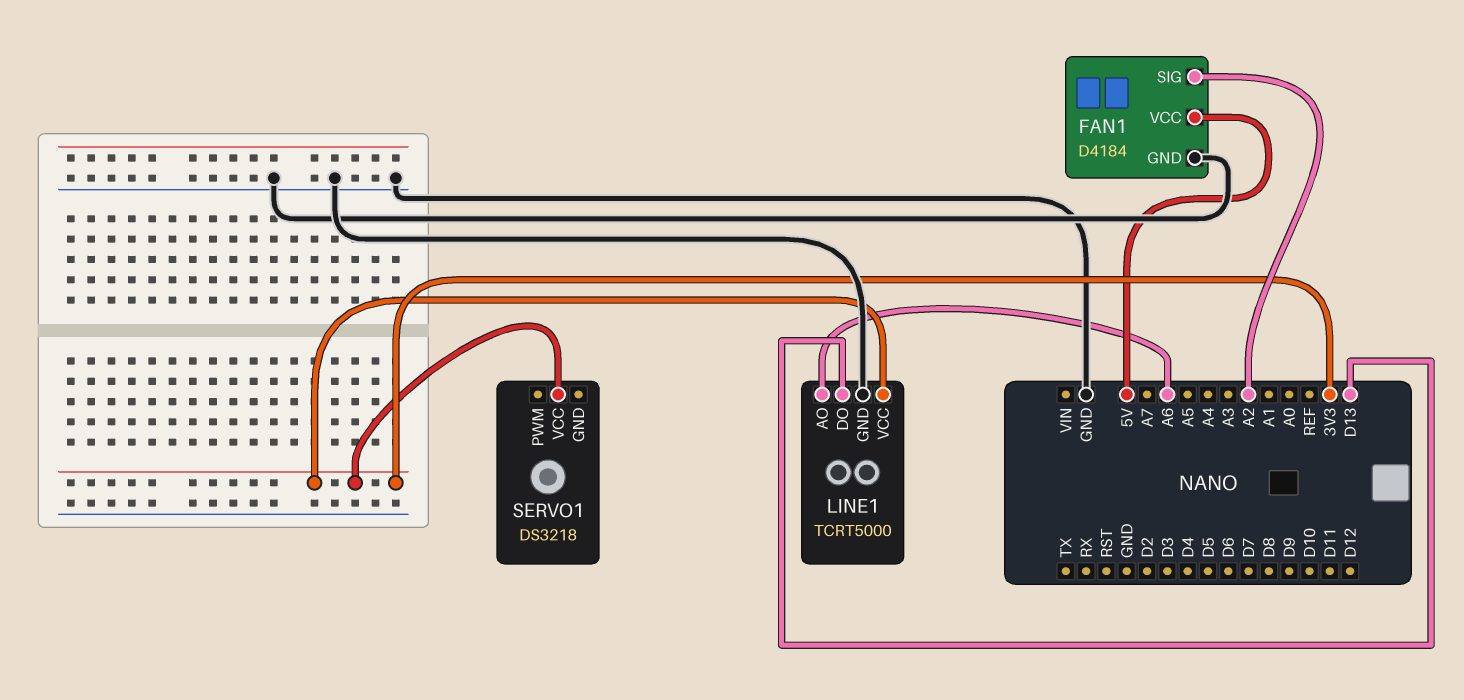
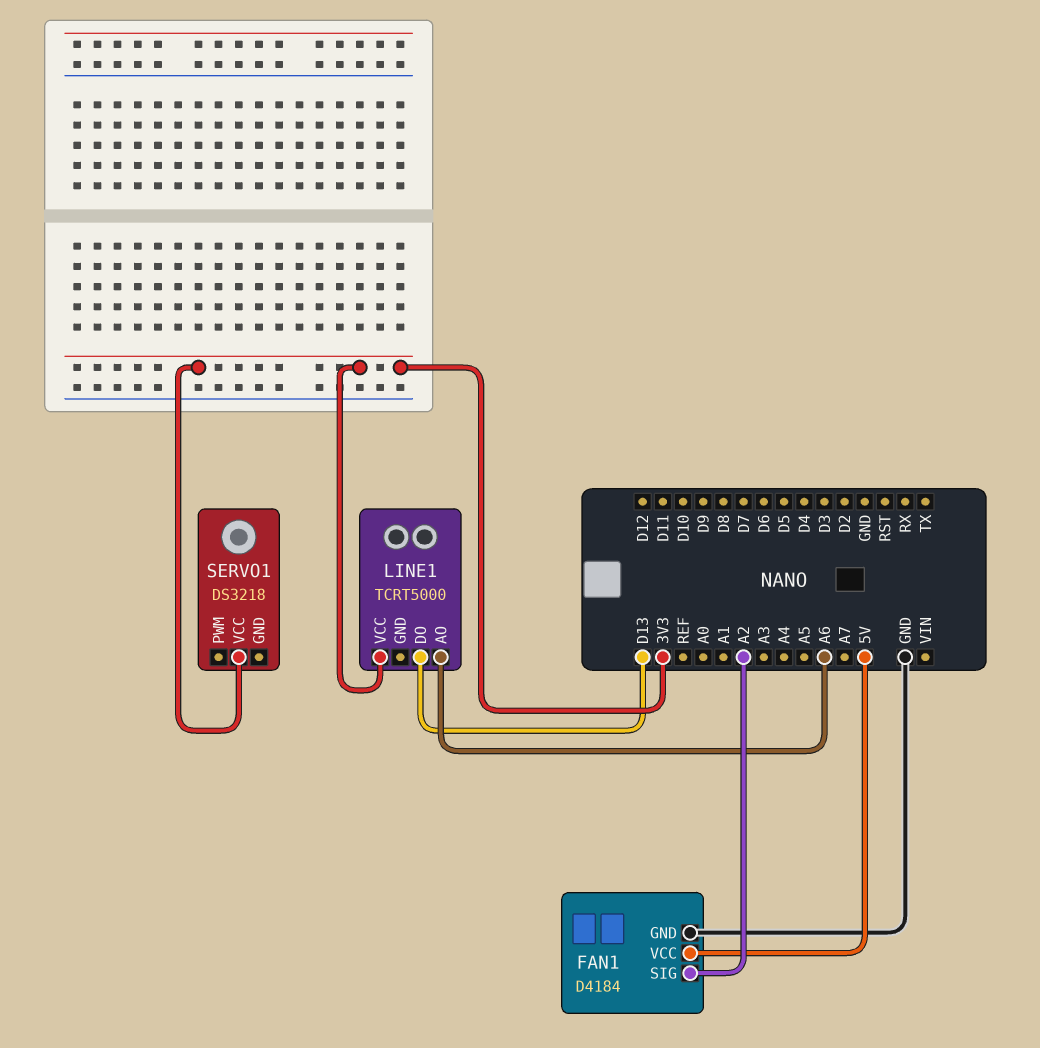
LINE1 pin GND: GND -> none

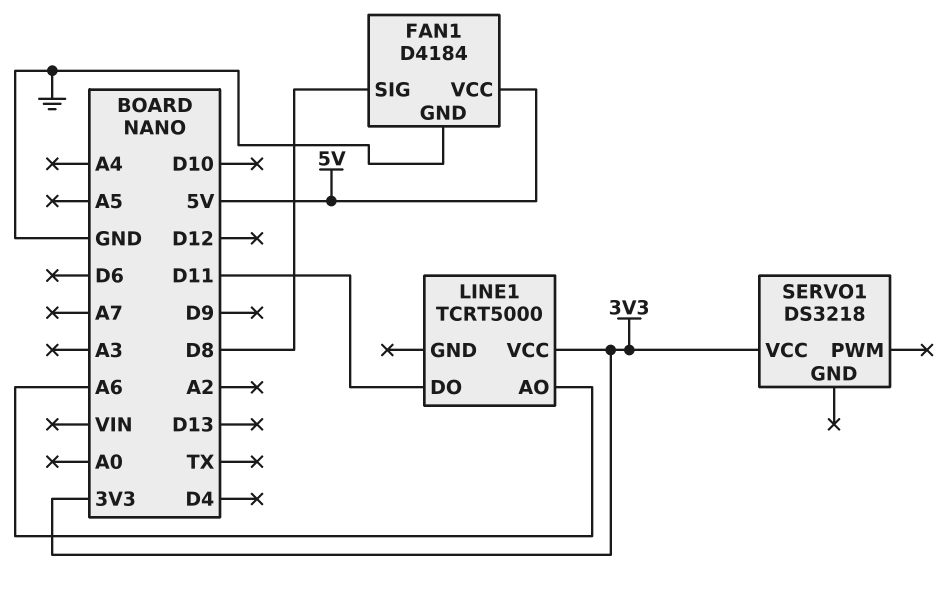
FAN1 pin SIG: A2 -> D8
LINE1 pin DO: D13 -> D11

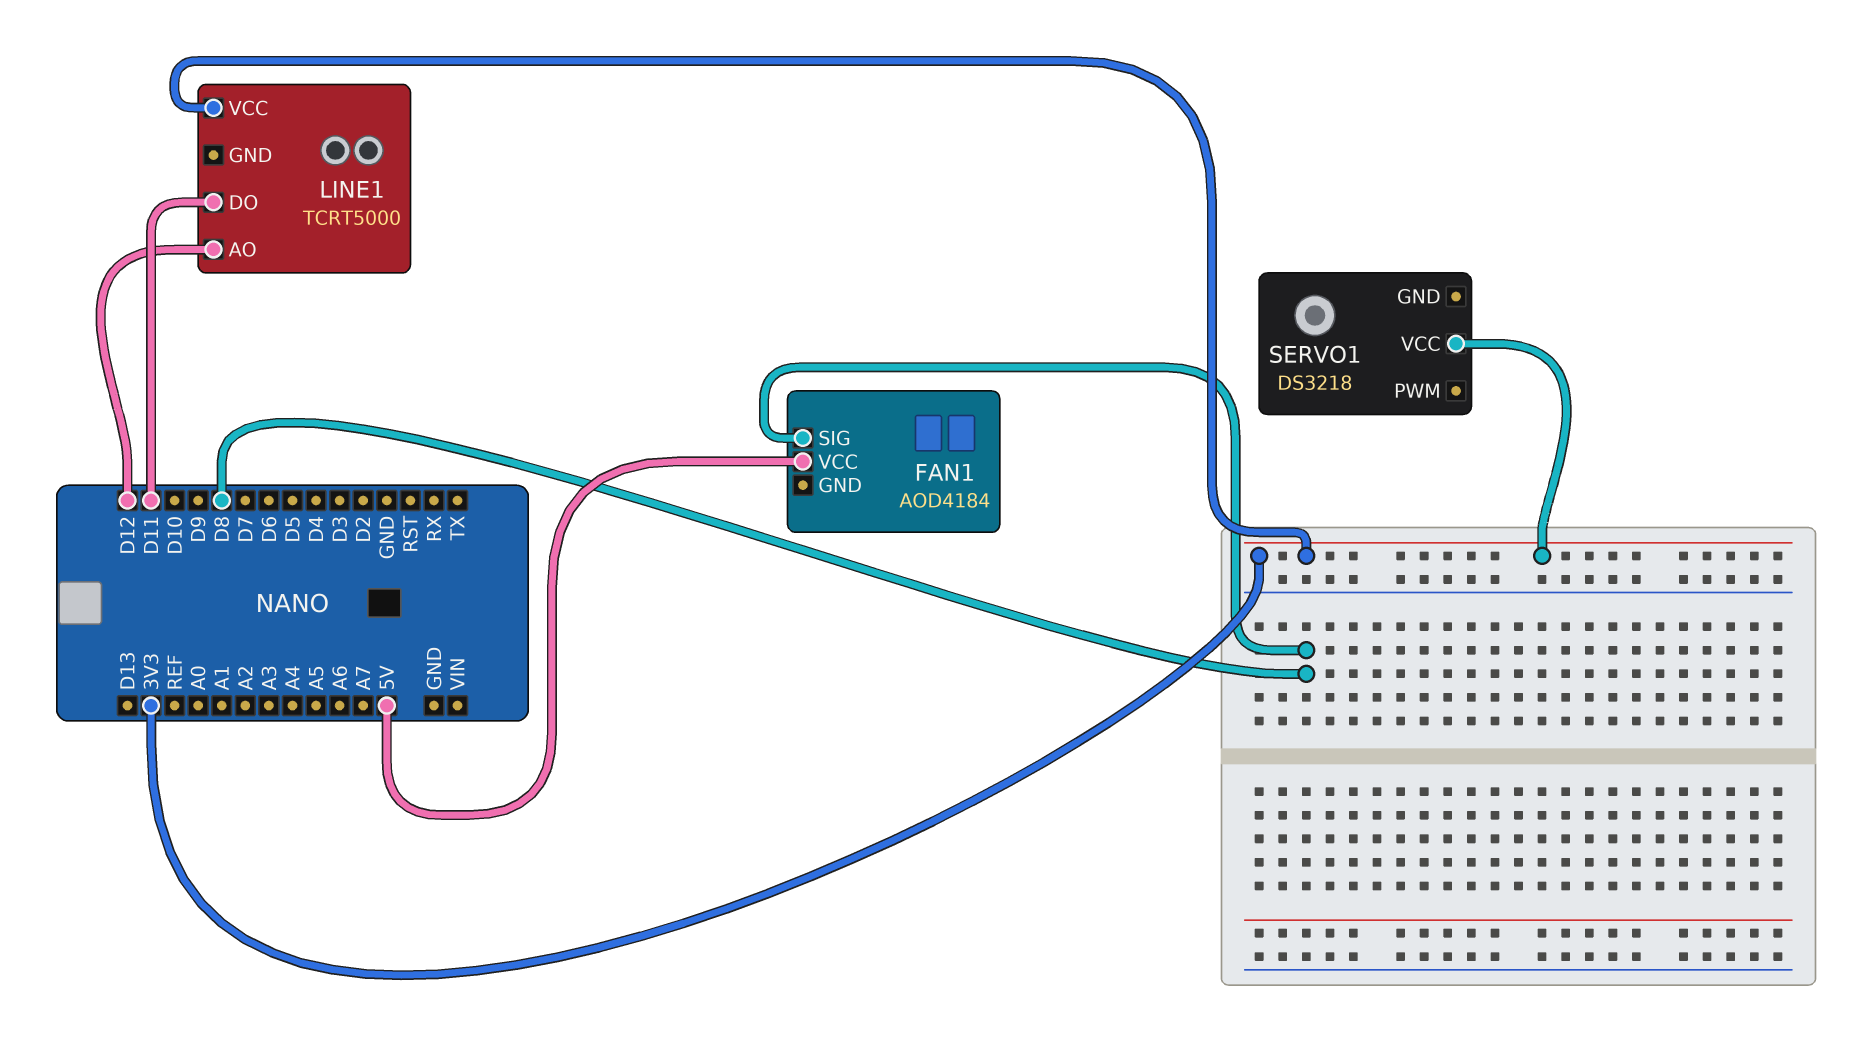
FAN1: D4184 -> AOD4184
FAN1 pin GND: GND -> none
LINE1 pin AO: A6 -> D12

